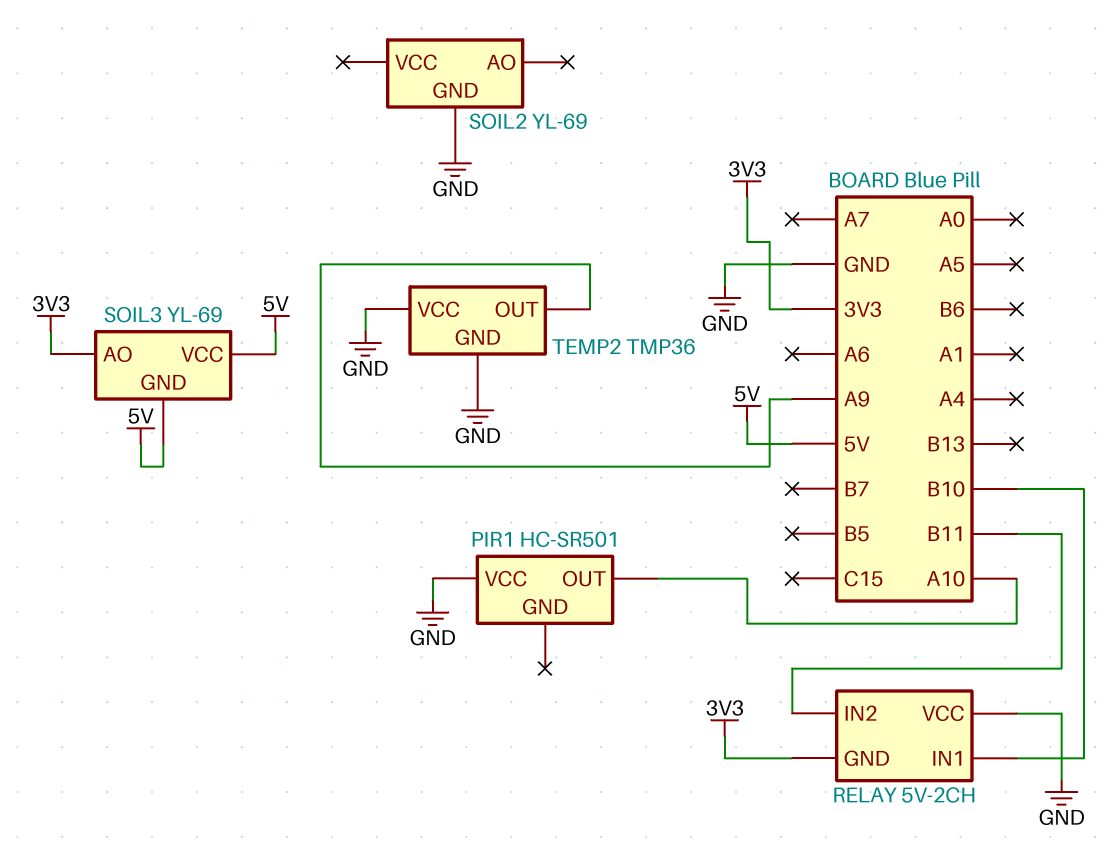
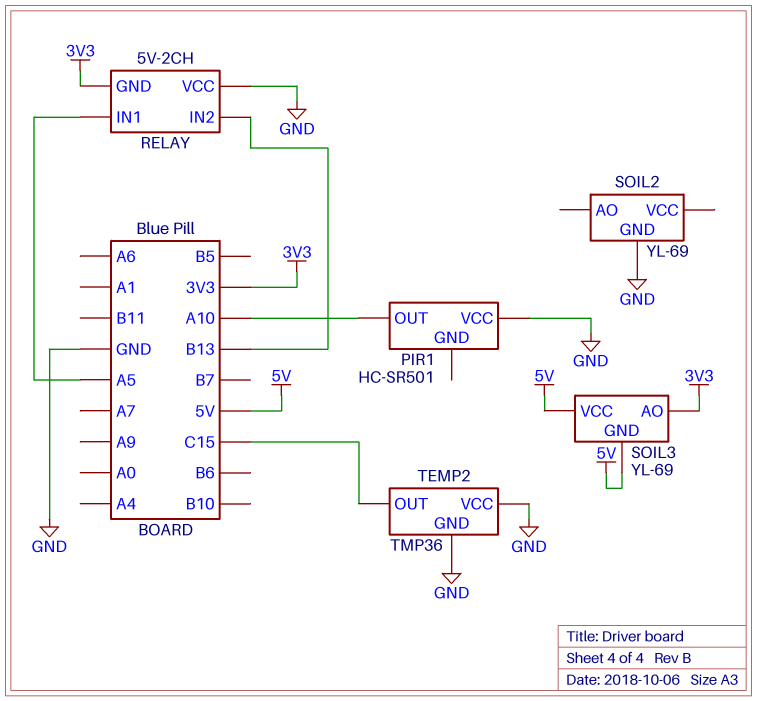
RELAY pin IN1: B10 -> A5
RELAY pin IN2: B11 -> B13
TEMP2 pin OUT: A9 -> C15

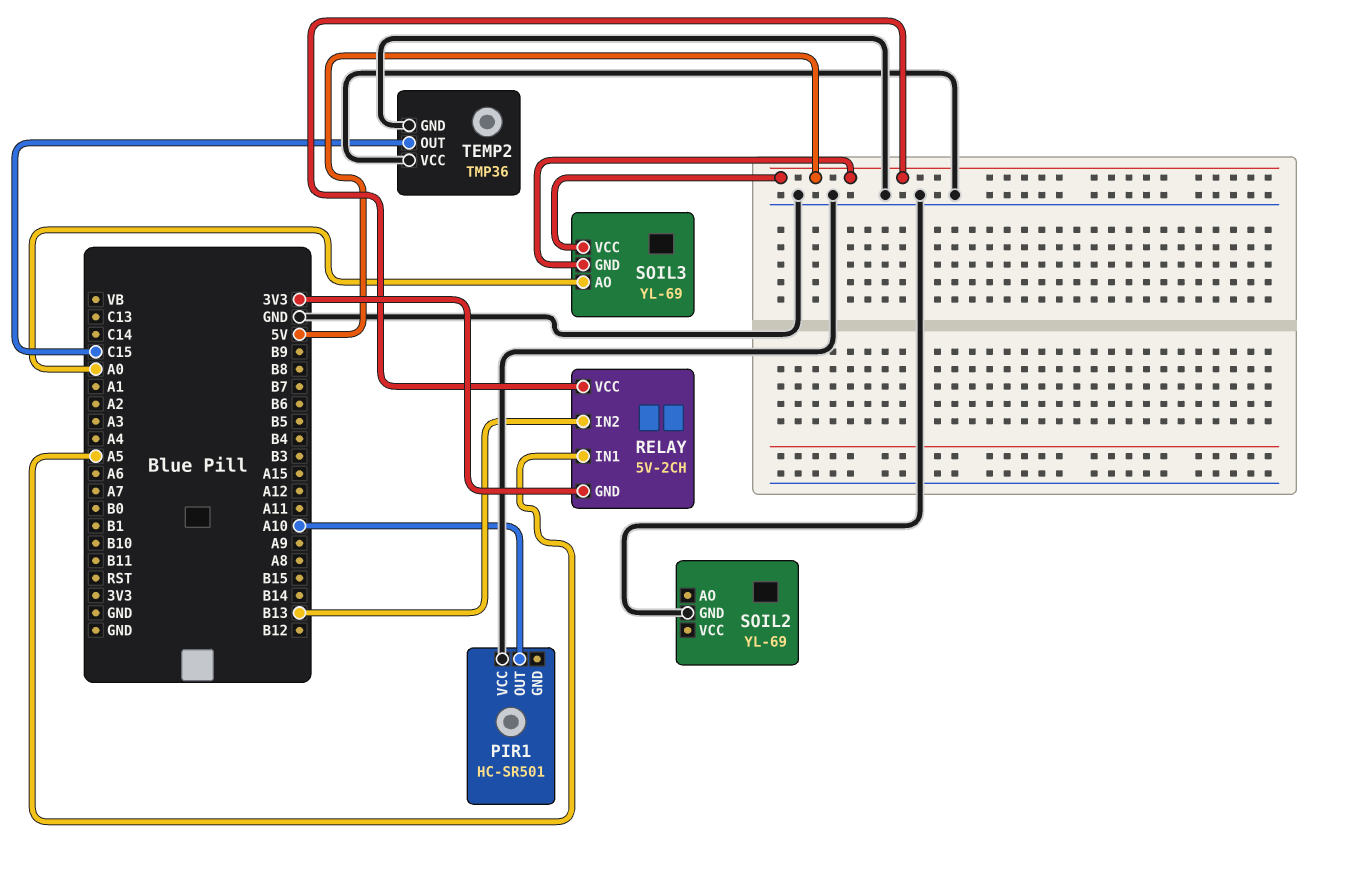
RELAY pin VCC: GND -> 5V
SOIL3 pin AO: 3V3 -> A0

